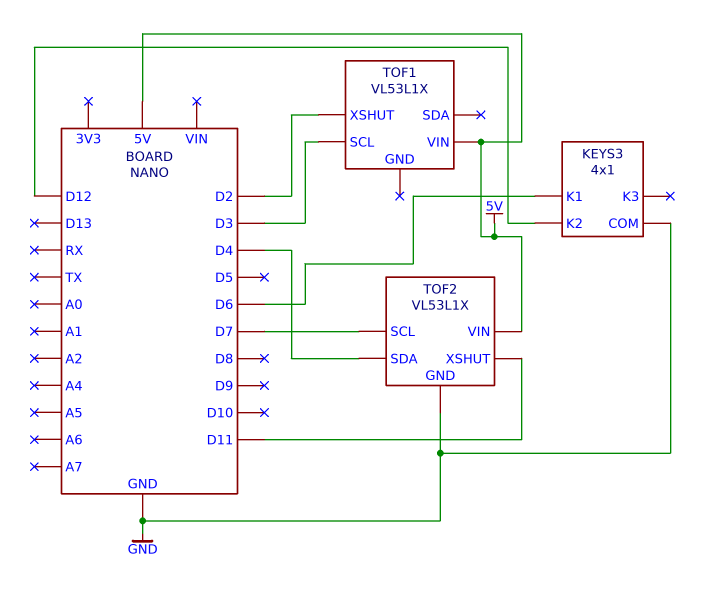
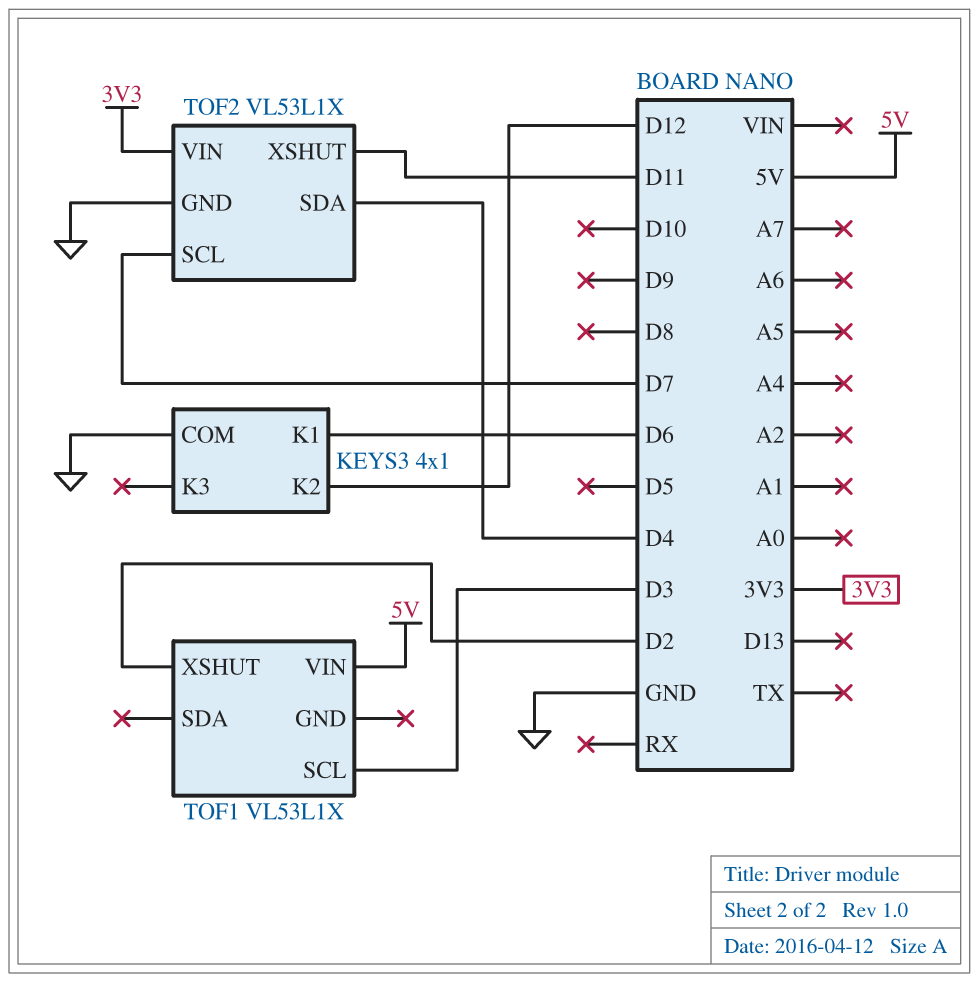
TOF2 pin VIN: 5V -> 3V3

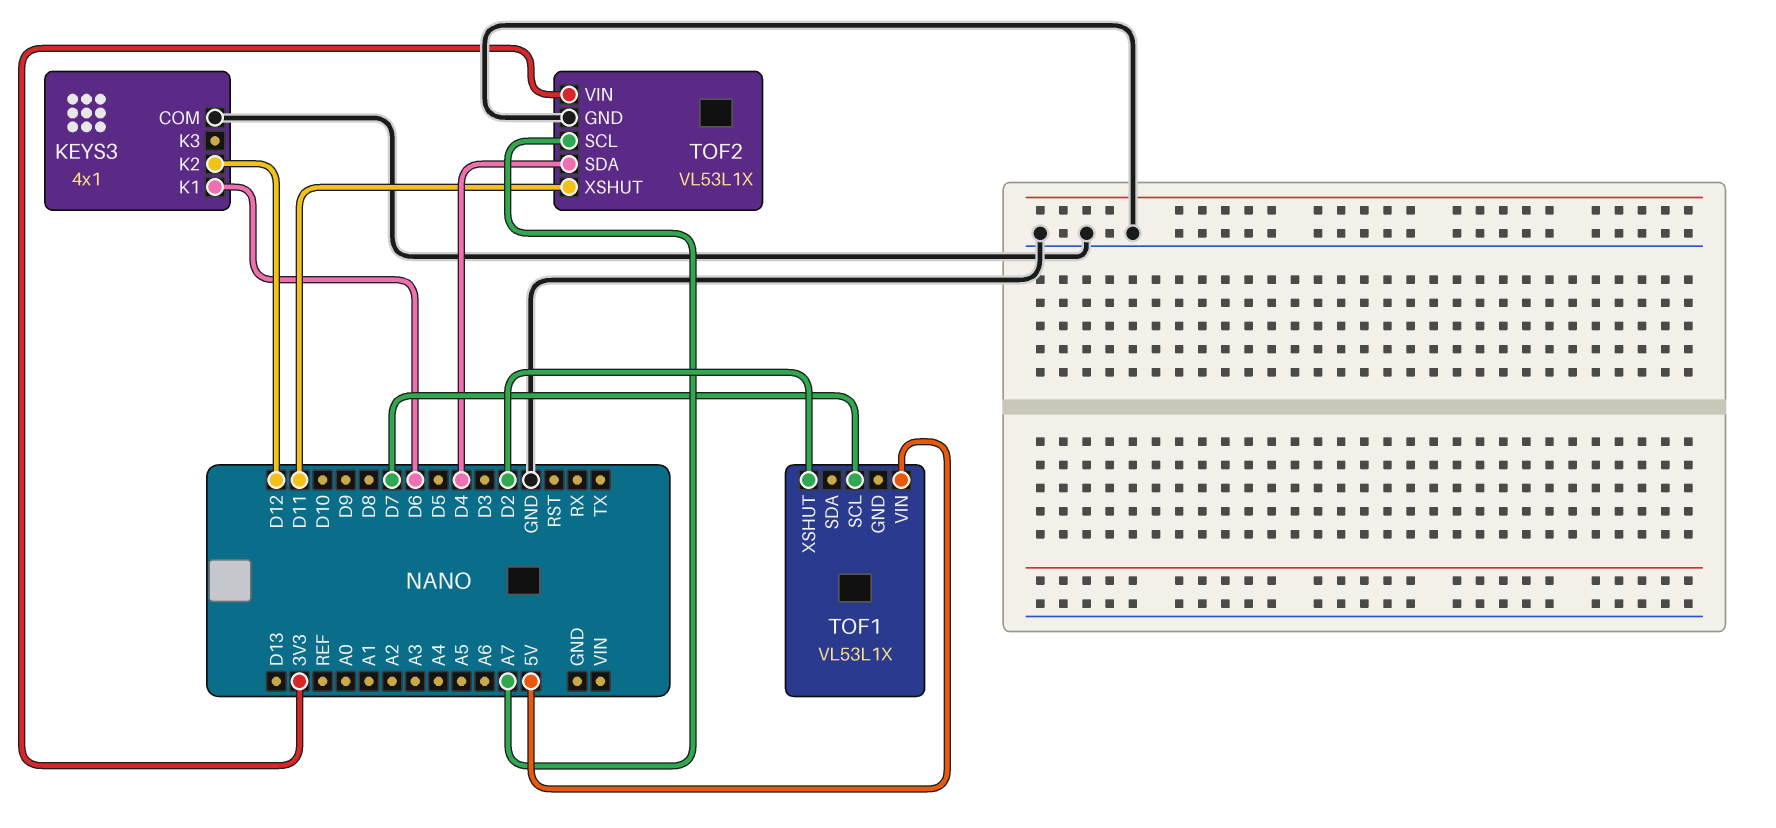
TOF1 pin SCL: D3 -> D7
TOF2 pin SCL: D7 -> A7

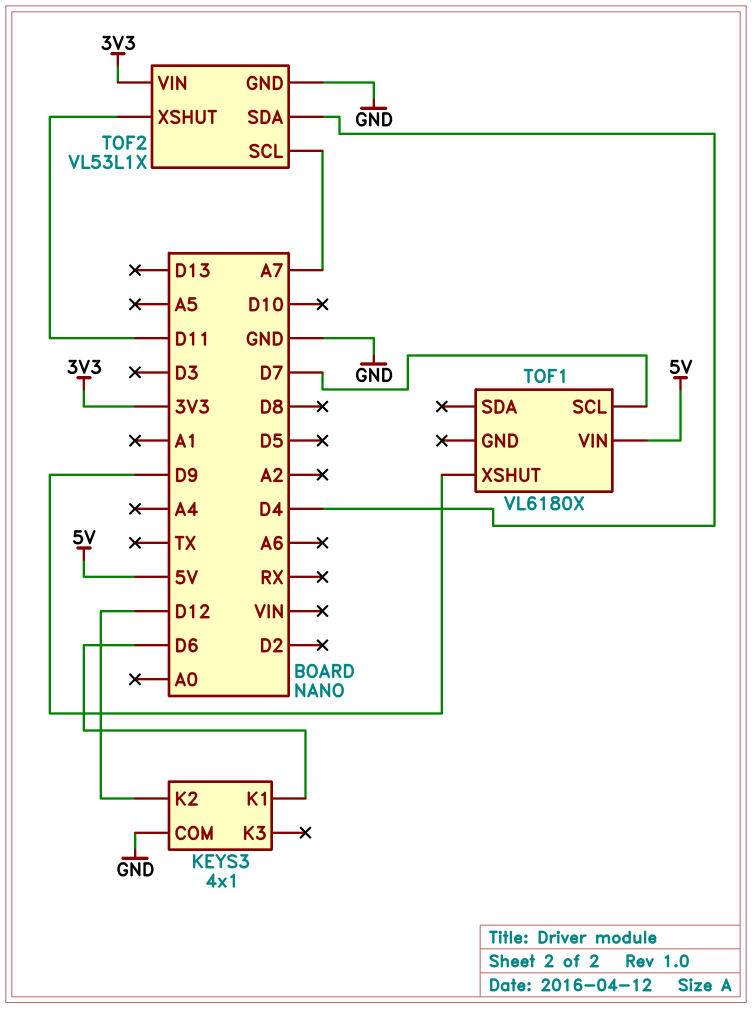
TOF1: VL53L1X -> VL6180X
TOF1 pin XSHUT: D2 -> D9

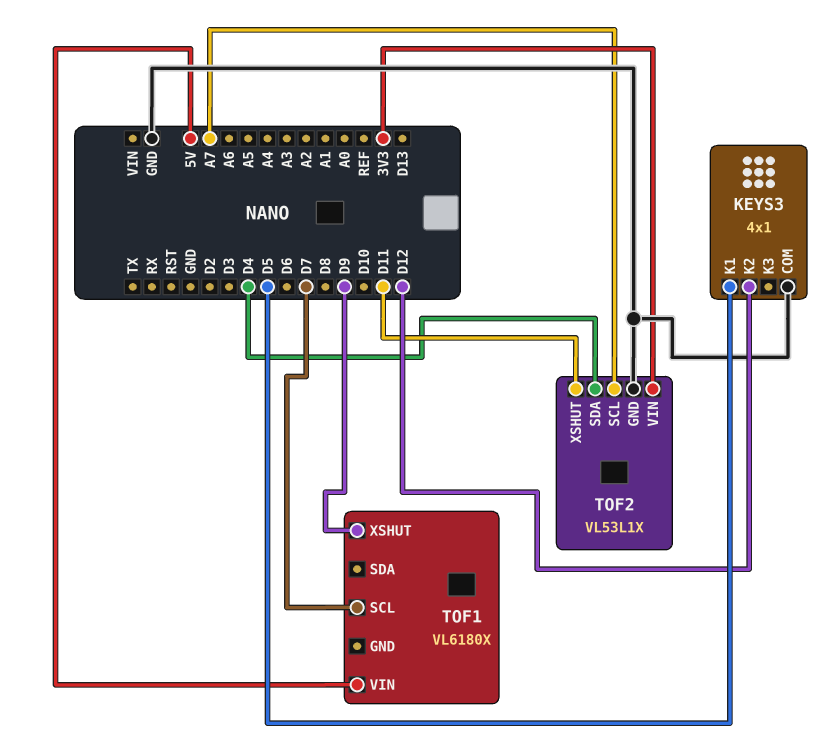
KEYS3 pin K1: D6 -> D5

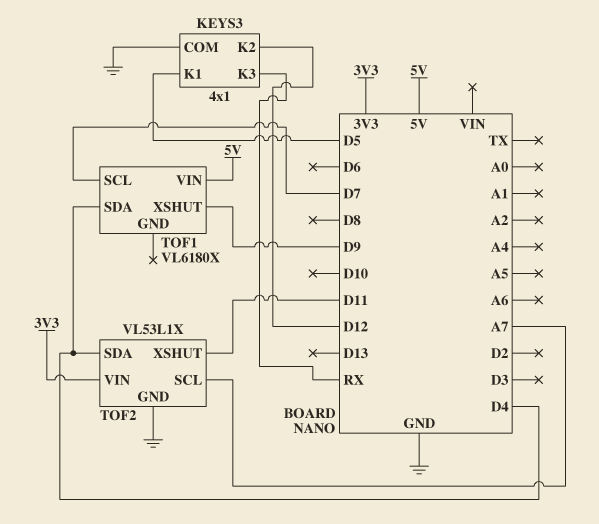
KEYS3 pin K3: none -> RX
TOF1 pin SDA: none -> D4

